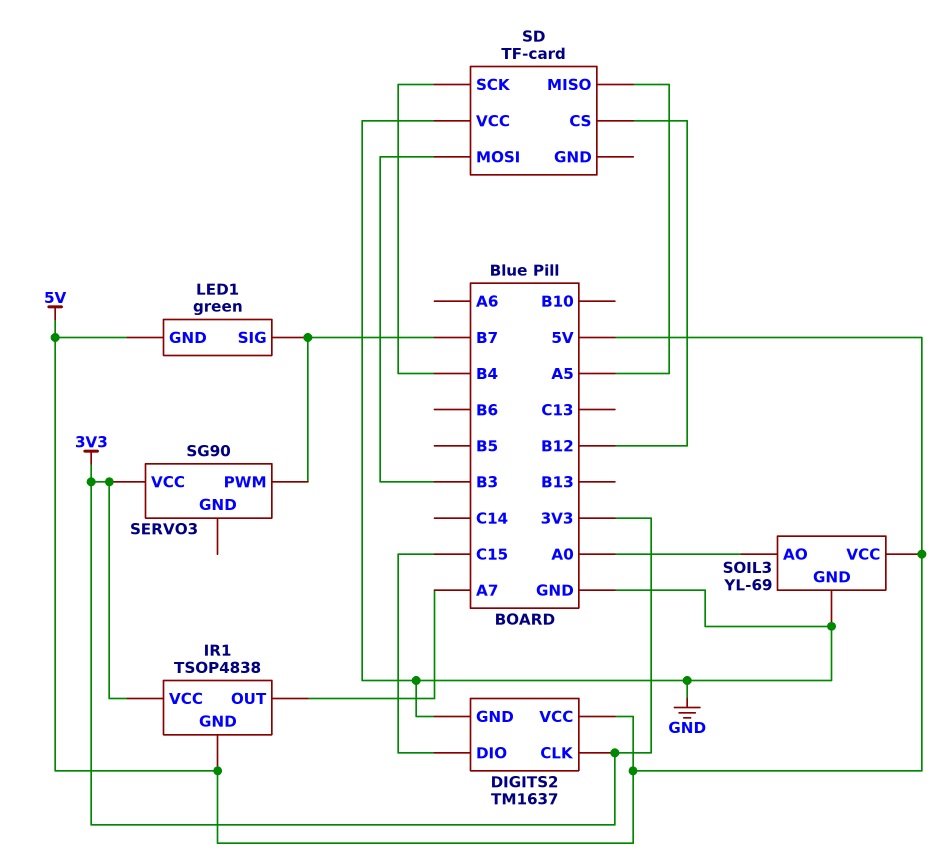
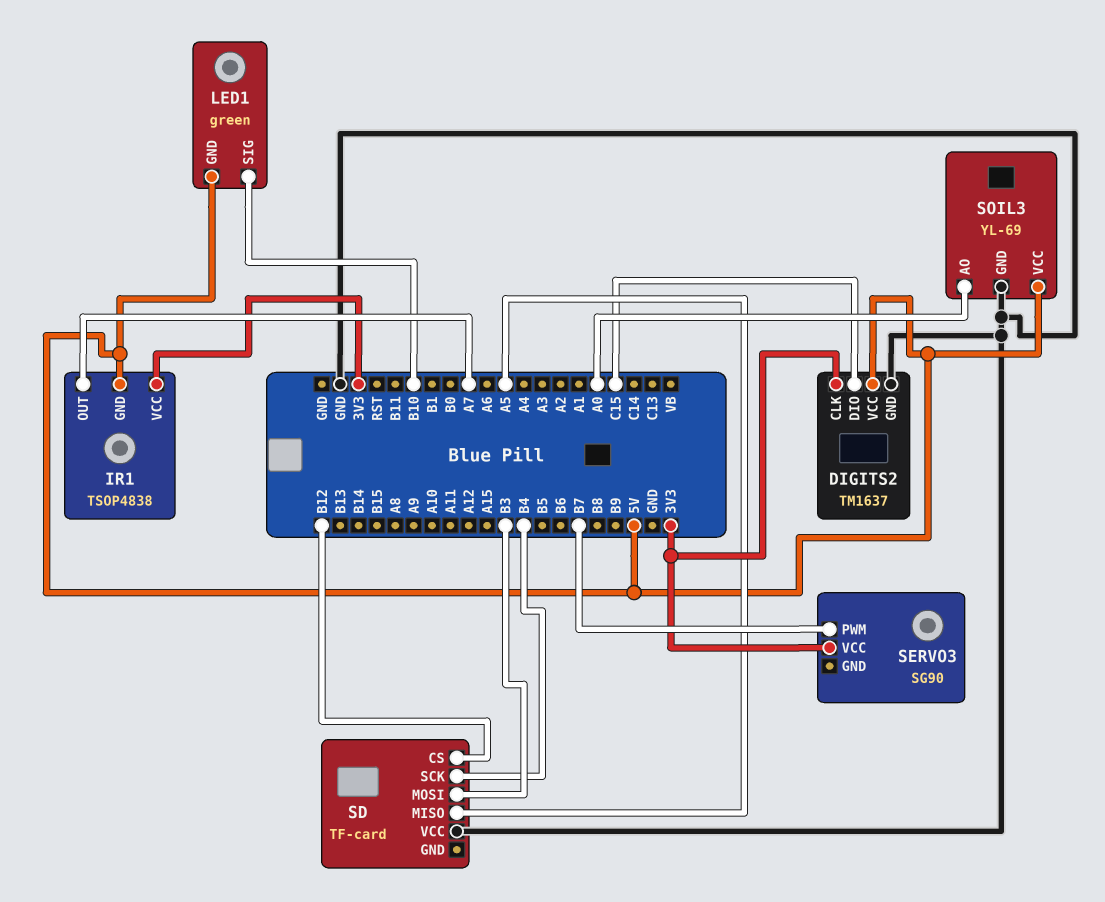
LED1 pin SIG: B7 -> B10

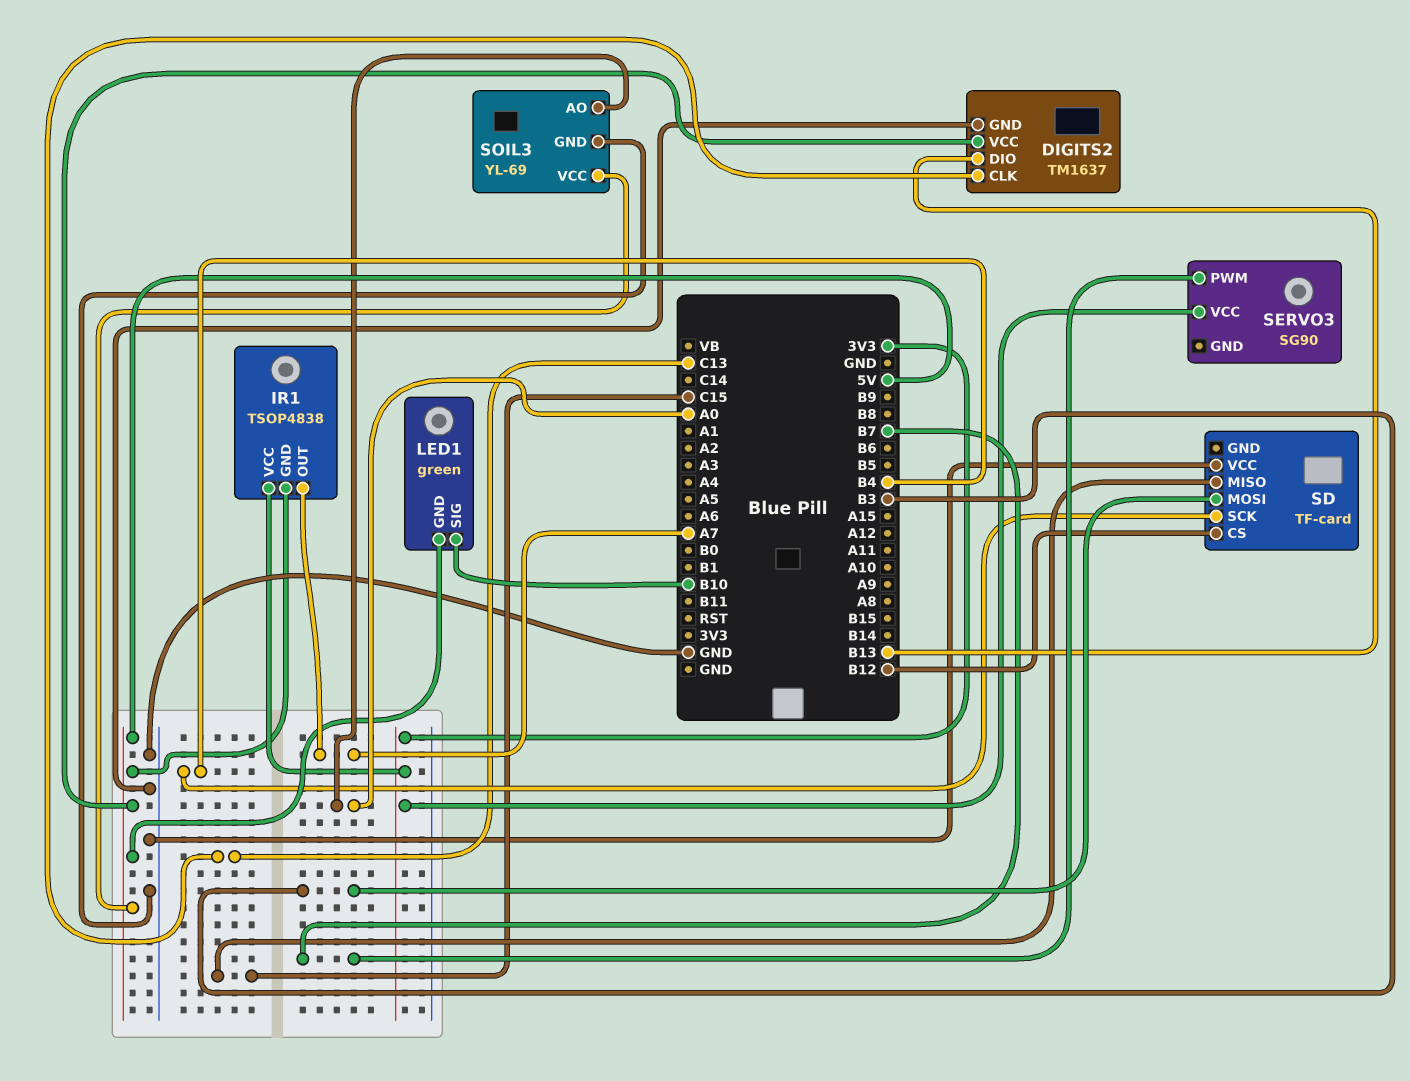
DIGITS2 pin CLK: 3V3 -> C13
DIGITS2 pin DIO: C15 -> B13
SD pin MISO: A5 -> C15

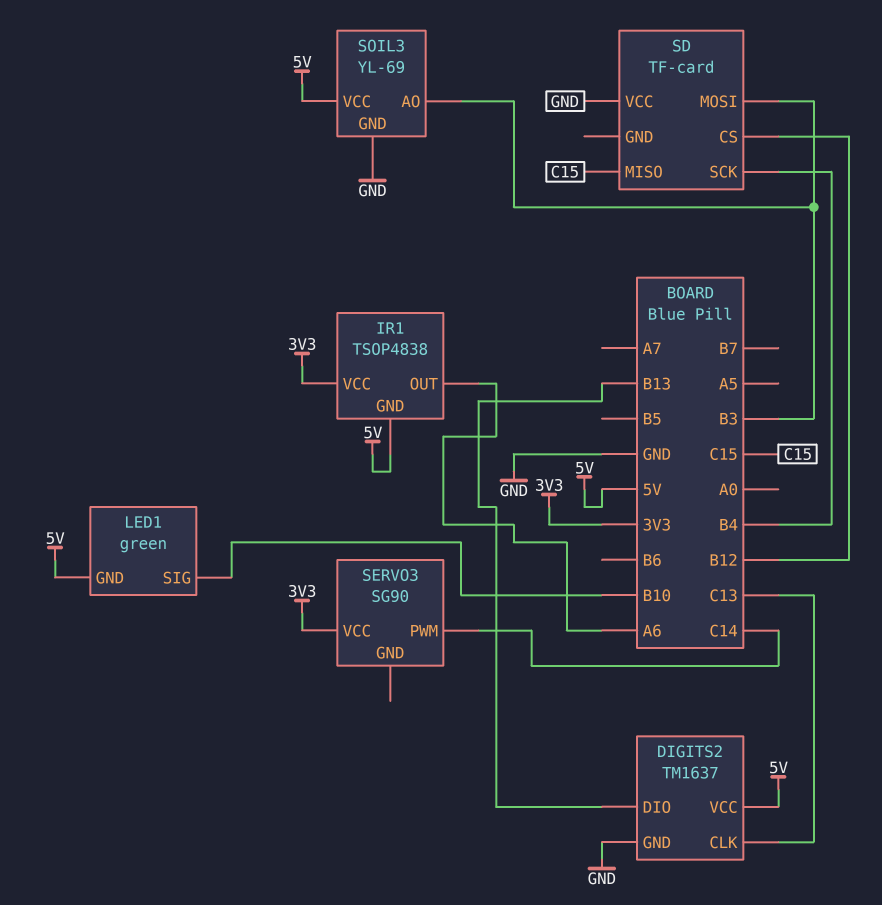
IR1 pin OUT: A7 -> A6
SERVO3 pin PWM: B7 -> C14
SOIL3 pin AO: A0 -> B3

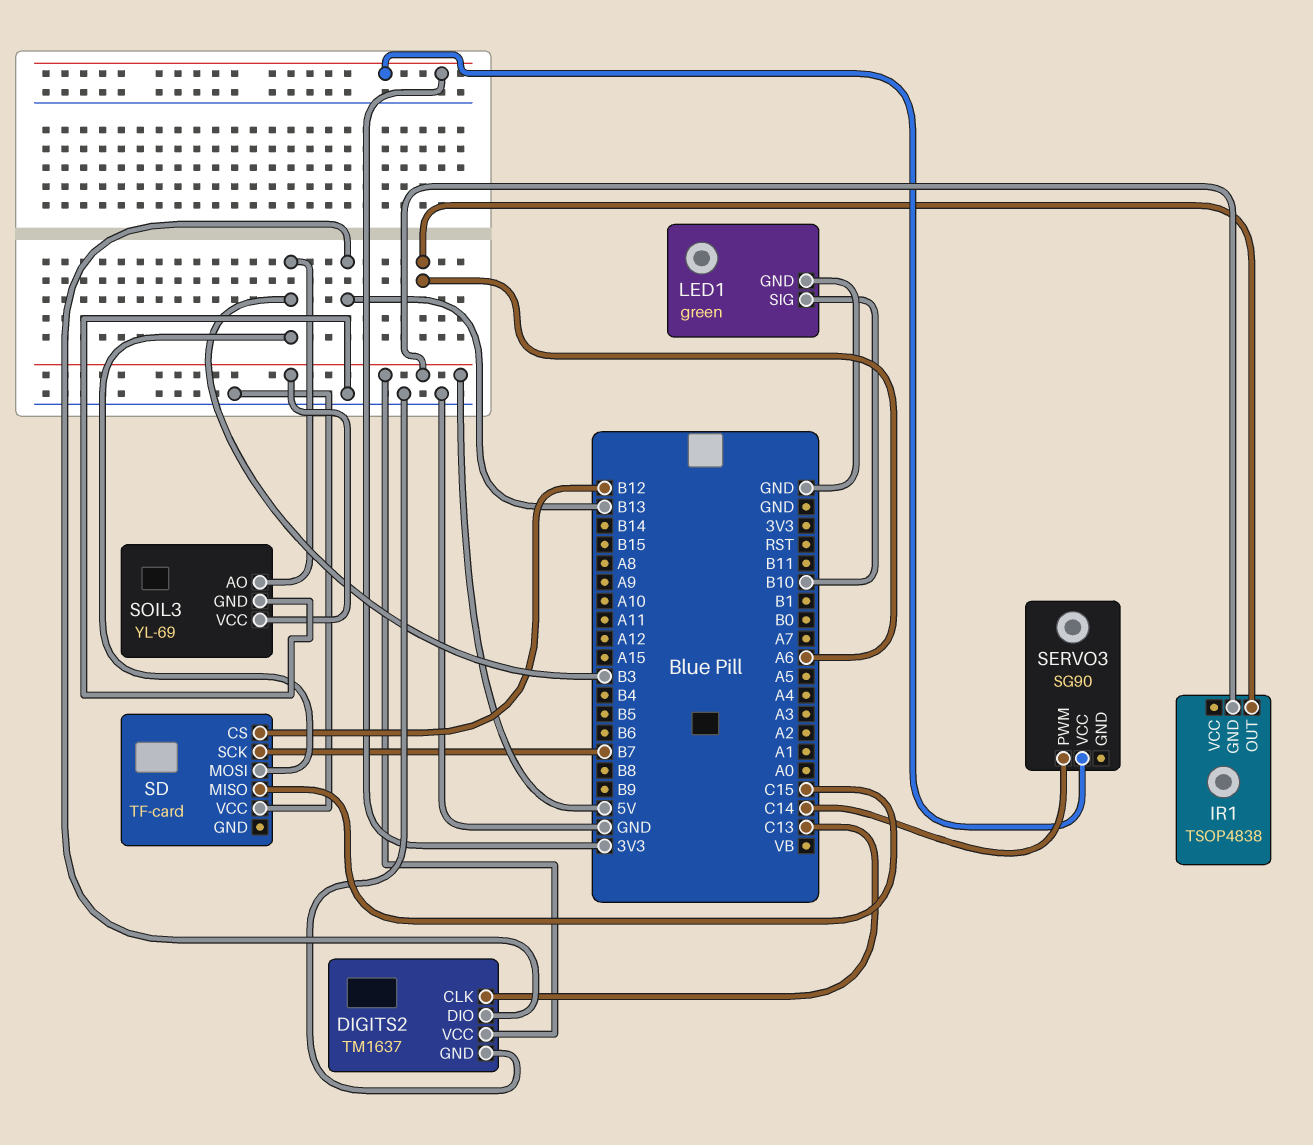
IR1 pin VCC: 3V3 -> none
LED1 pin GND: 5V -> GND
SD pin SCK: B4 -> B7

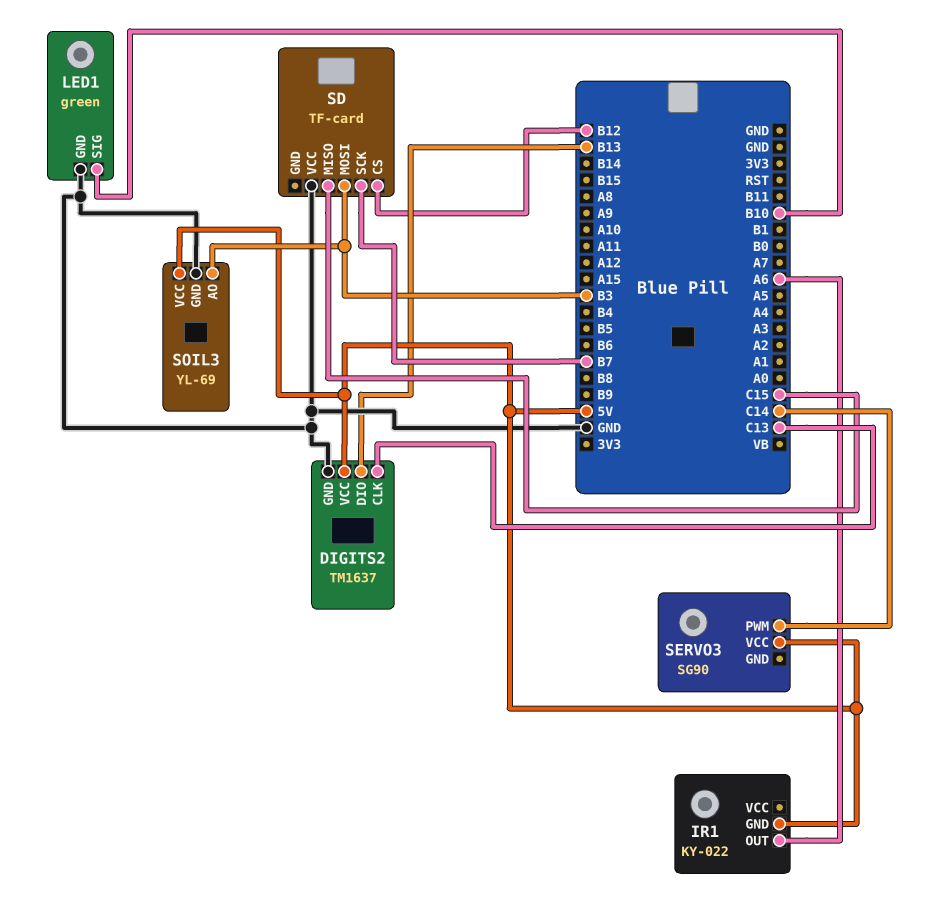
IR1: TSOP4838 -> KY-022
SERVO3 pin VCC: 3V3 -> 5V

